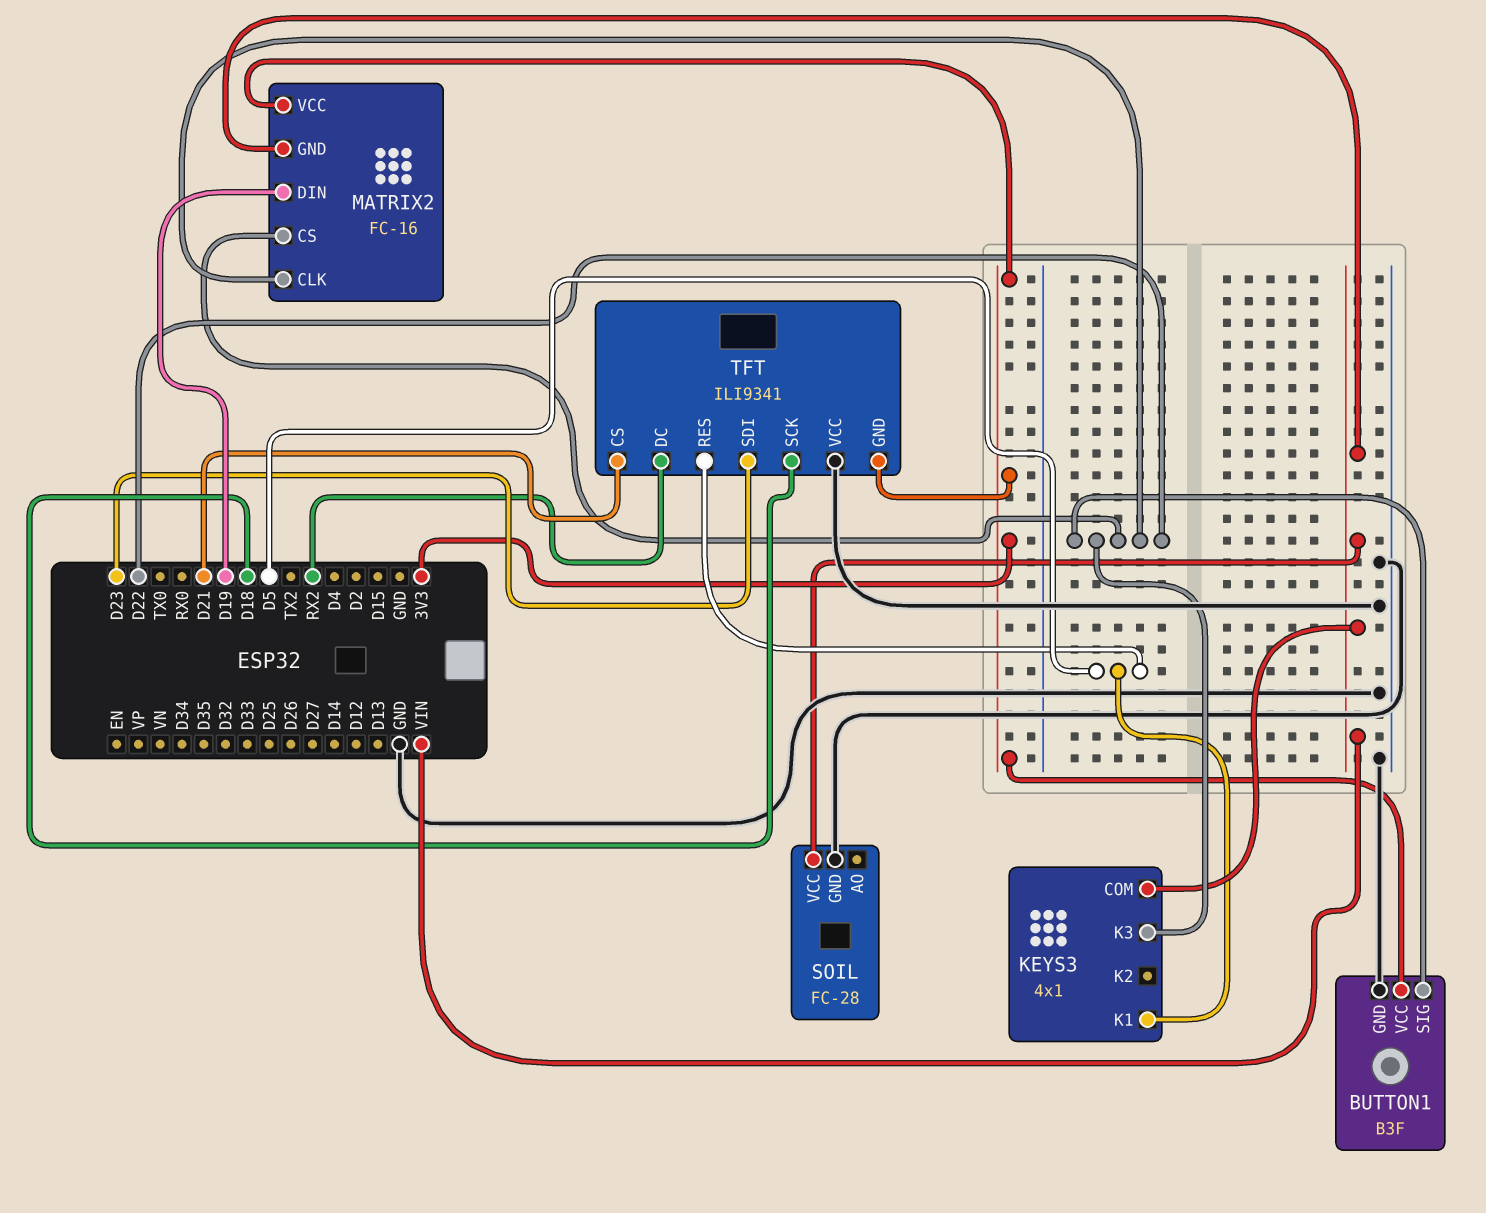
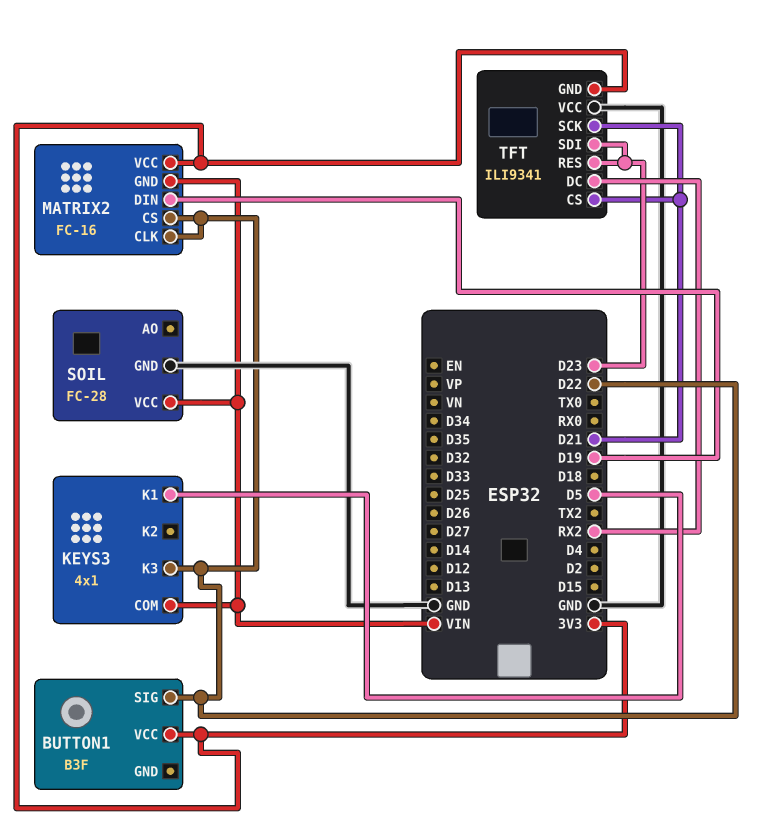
BUTTON1 pin GND: GND -> none
TFT pin RES: D5 -> D23
TFT pin SCK: D18 -> D21

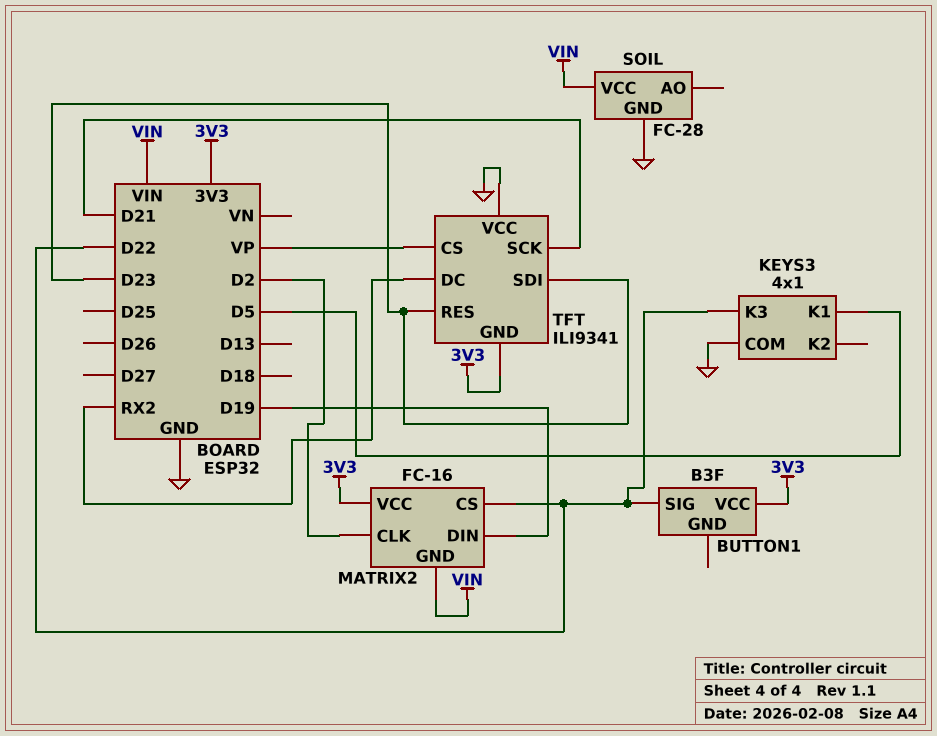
KEYS3 pin COM: VIN -> GND
MATRIX2 pin CLK: D22 -> D2
TFT pin CS: D21 -> VP

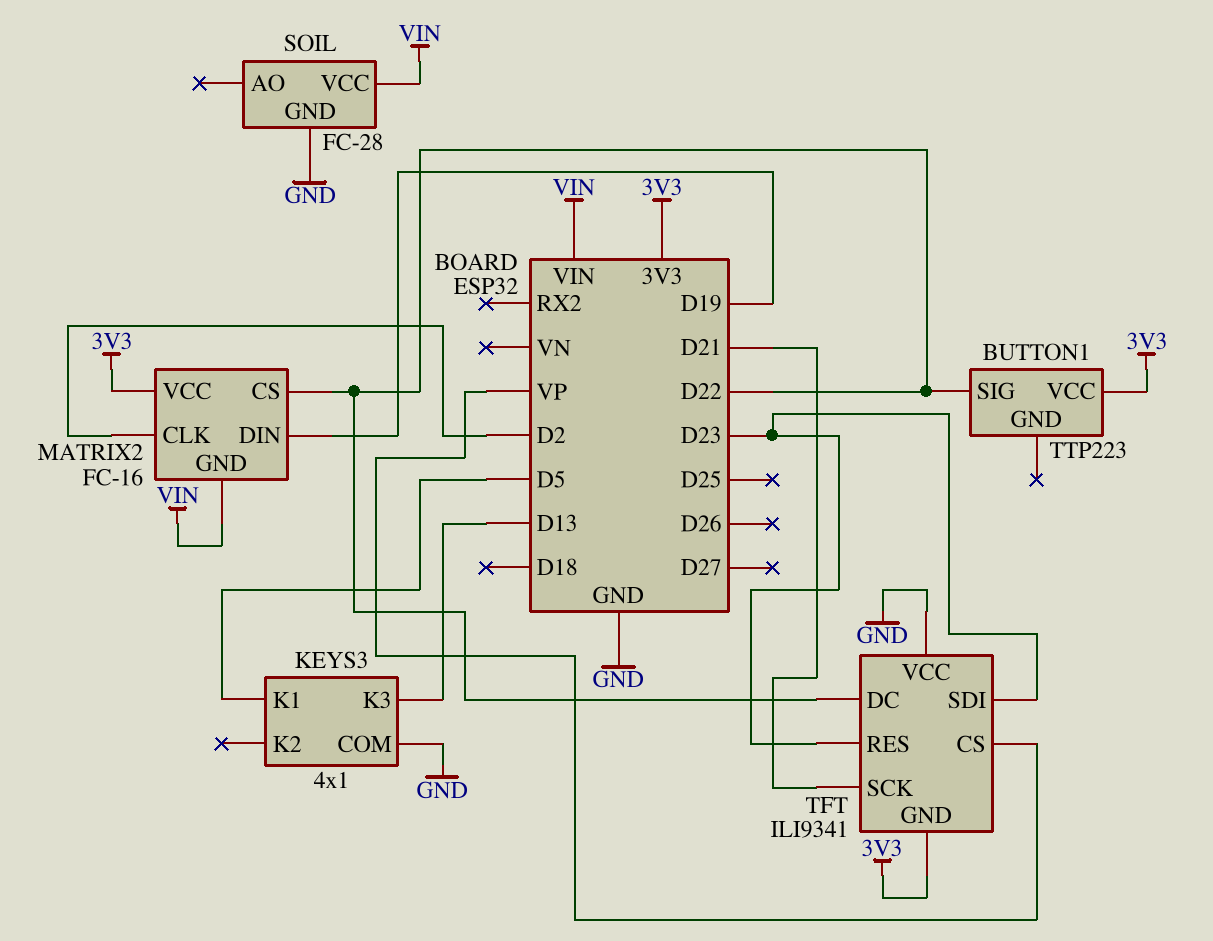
BUTTON1: B3F -> TTP223
KEYS3 pin K3: D22 -> D13
TFT pin DC: RX2 -> D22

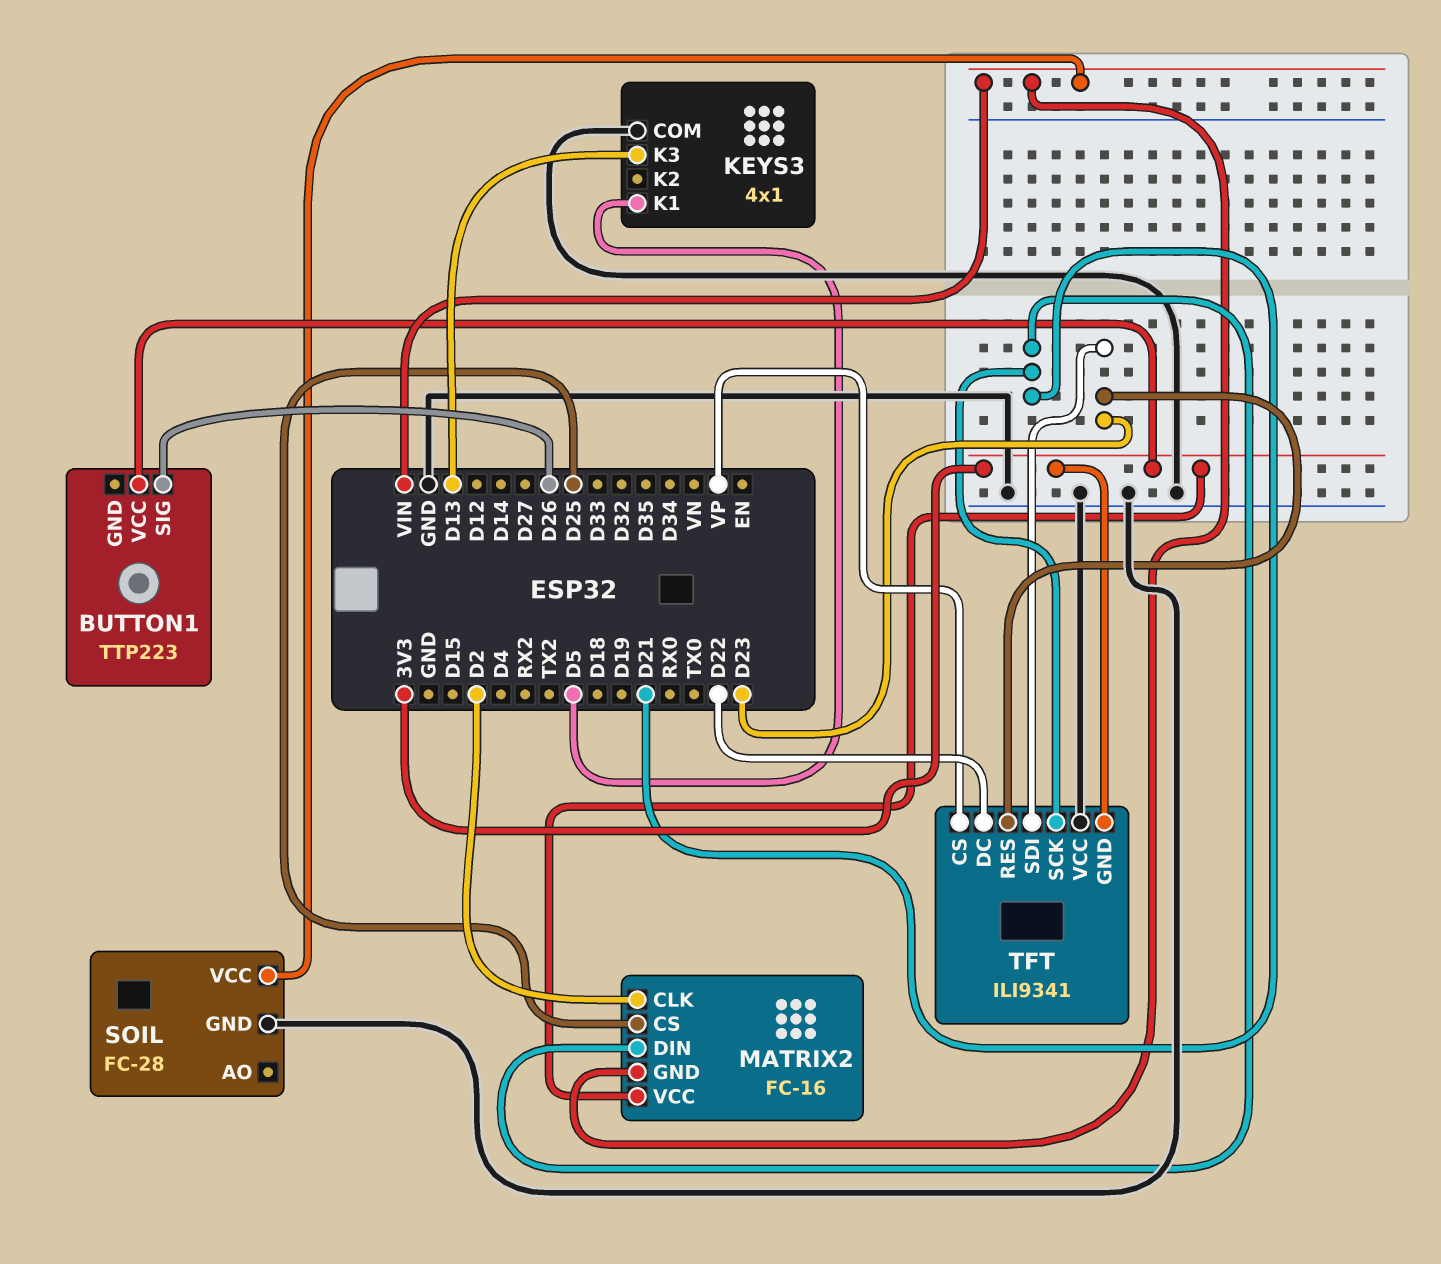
BUTTON1 pin SIG: D22 -> D26
MATRIX2 pin CS: D22 -> D25
MATRIX2 pin DIN: D19 -> D21

